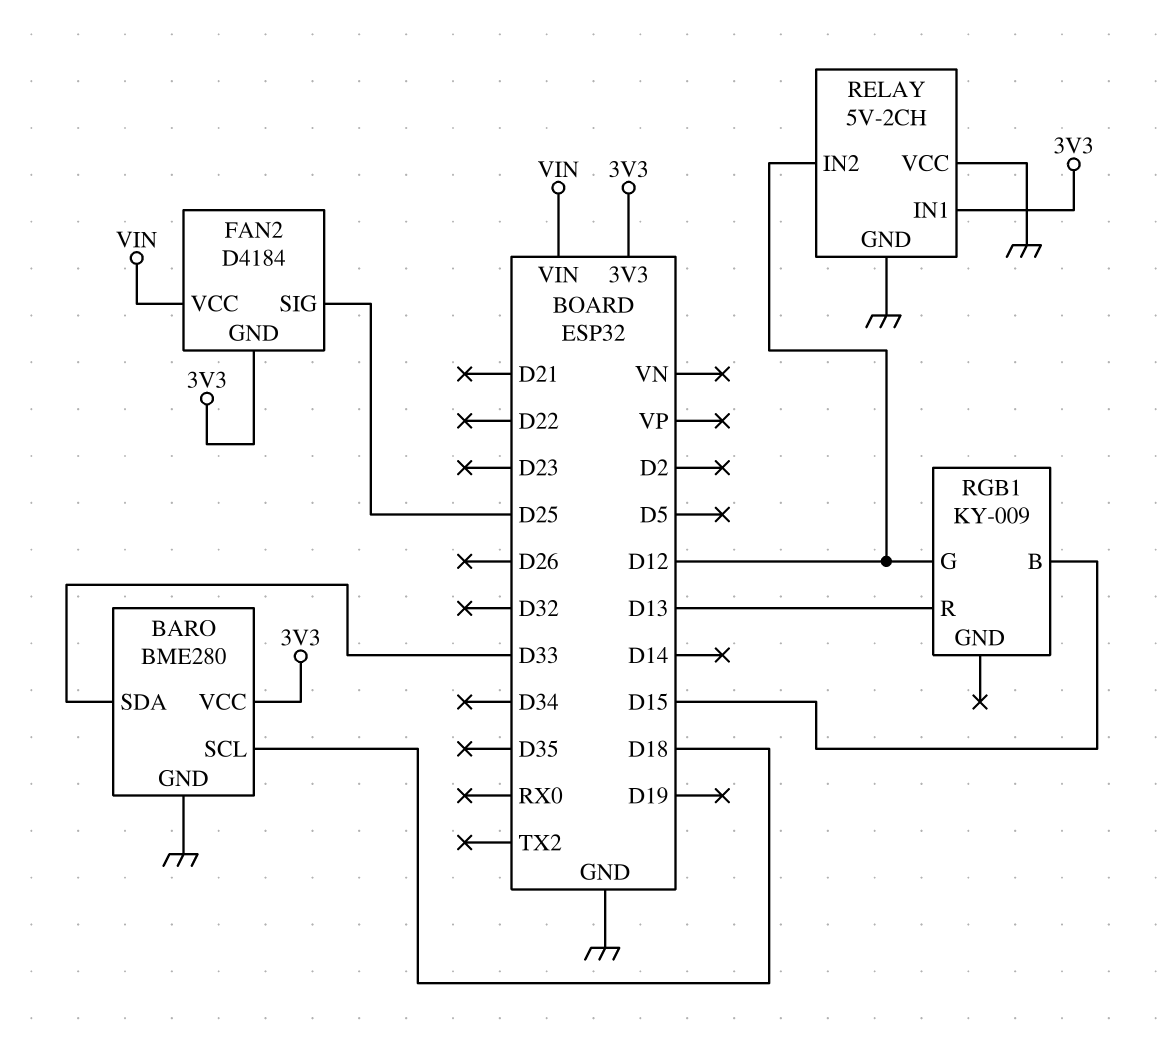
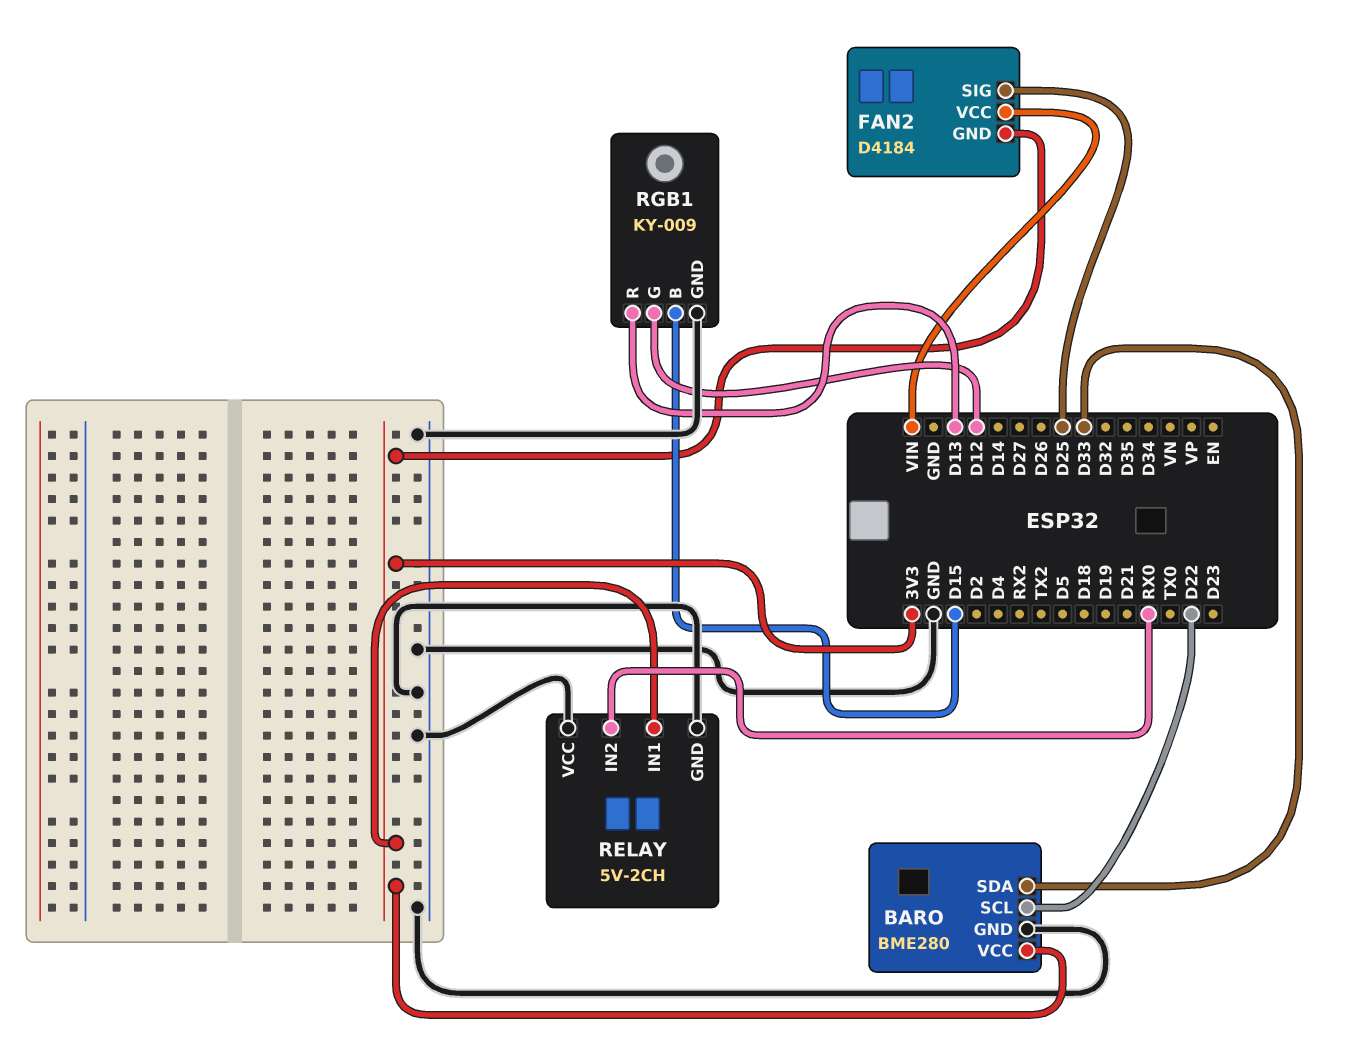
BARO pin SCL: D18 -> D22
RELAY pin IN2: D12 -> RX0
RGB1 pin GND: none -> GND

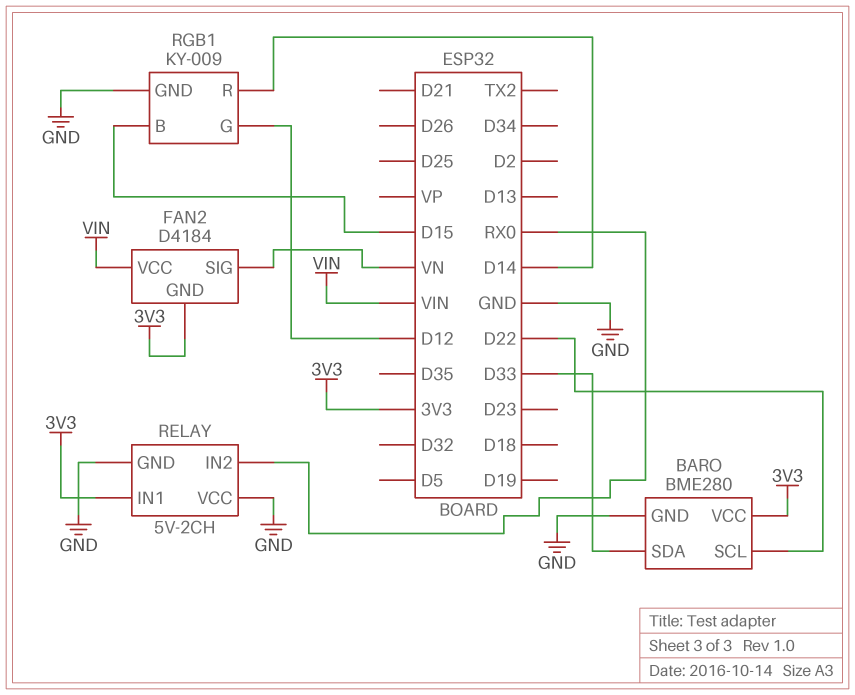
FAN2 pin SIG: D25 -> VN
RGB1 pin R: D13 -> D14

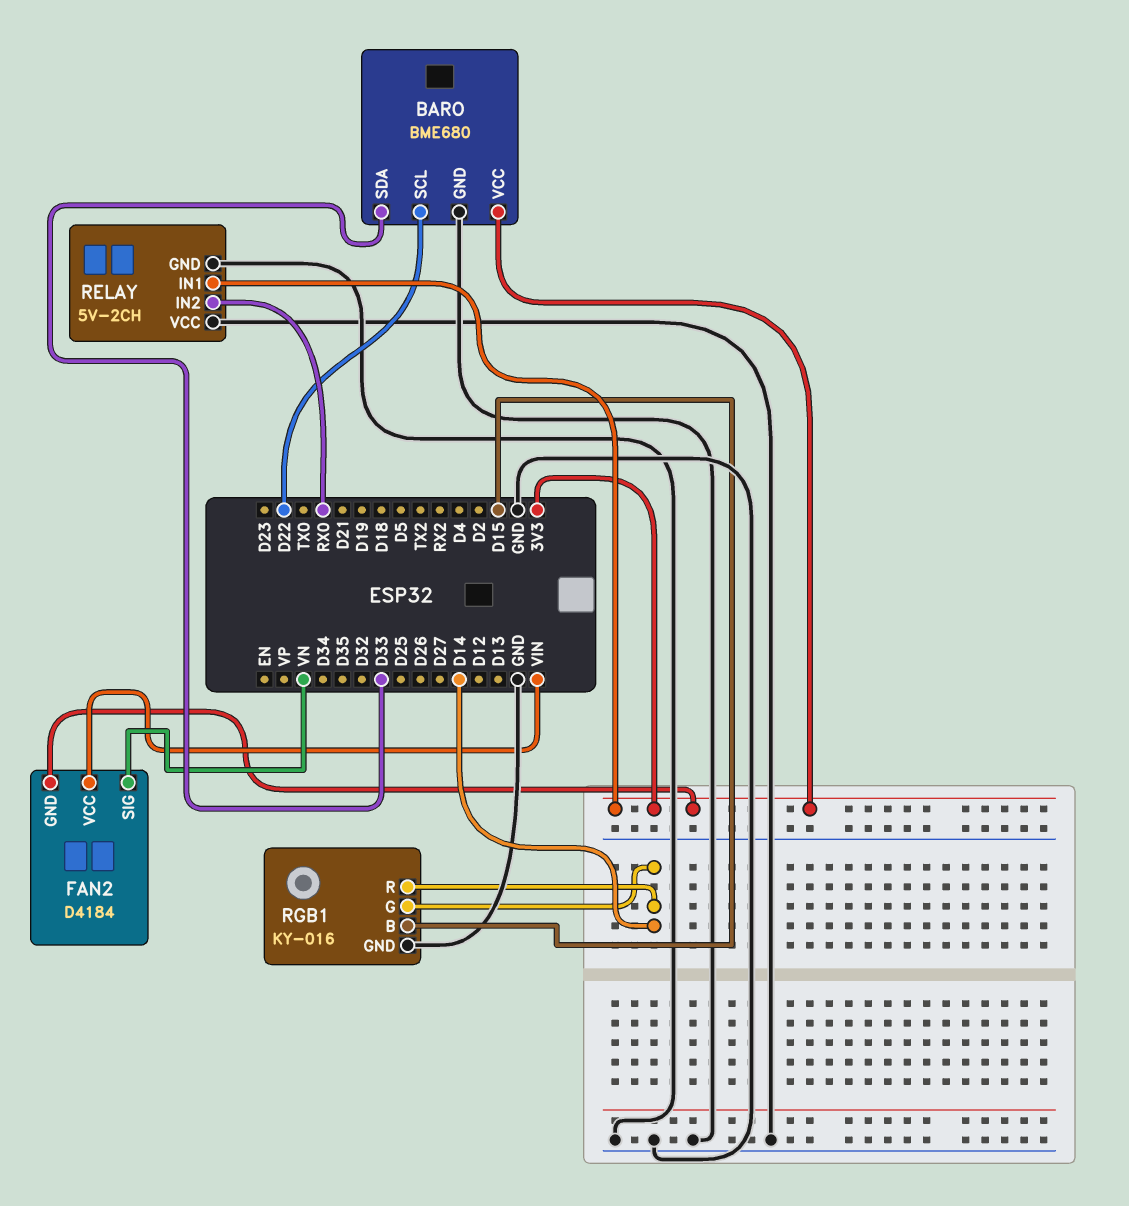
BARO: BME280 -> BME680
RGB1: KY-009 -> KY-016
RGB1 pin G: D12 -> D14

